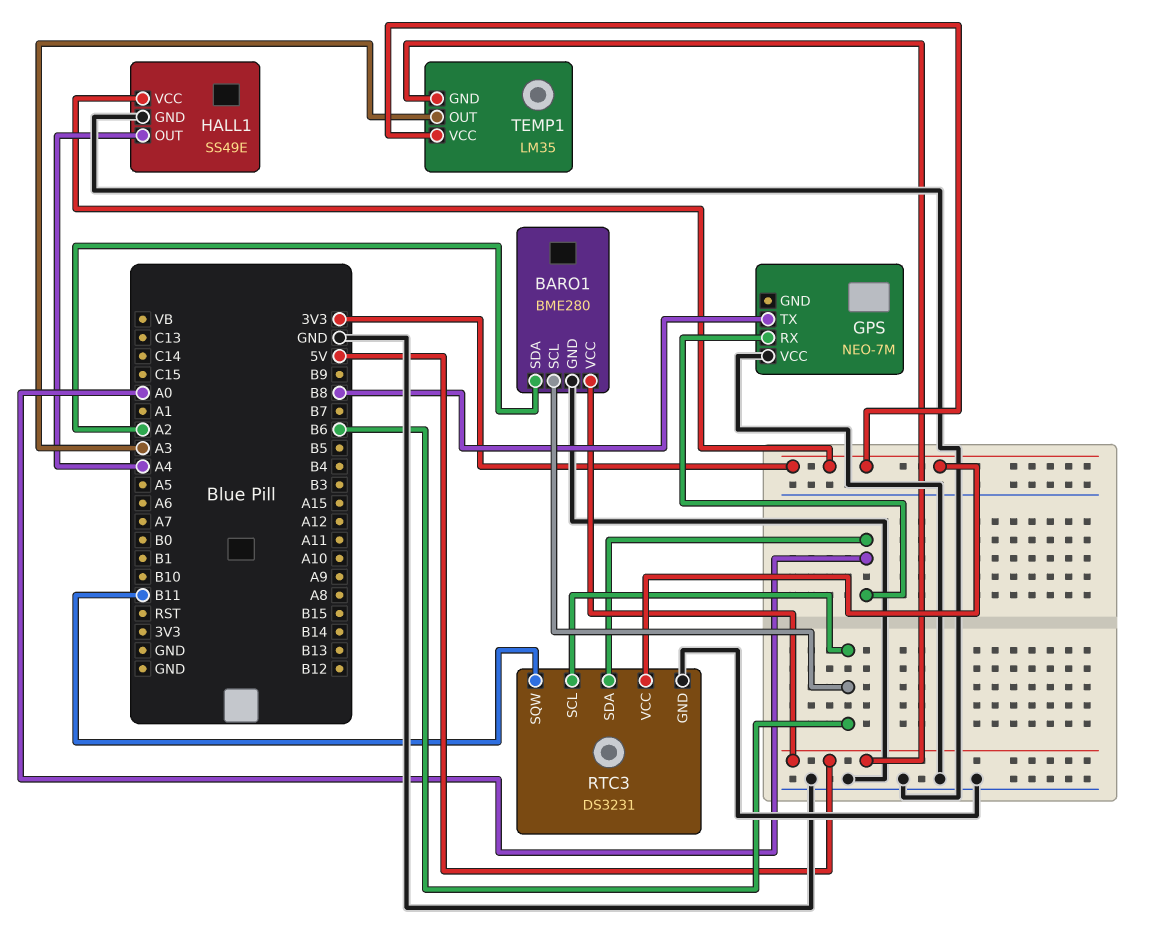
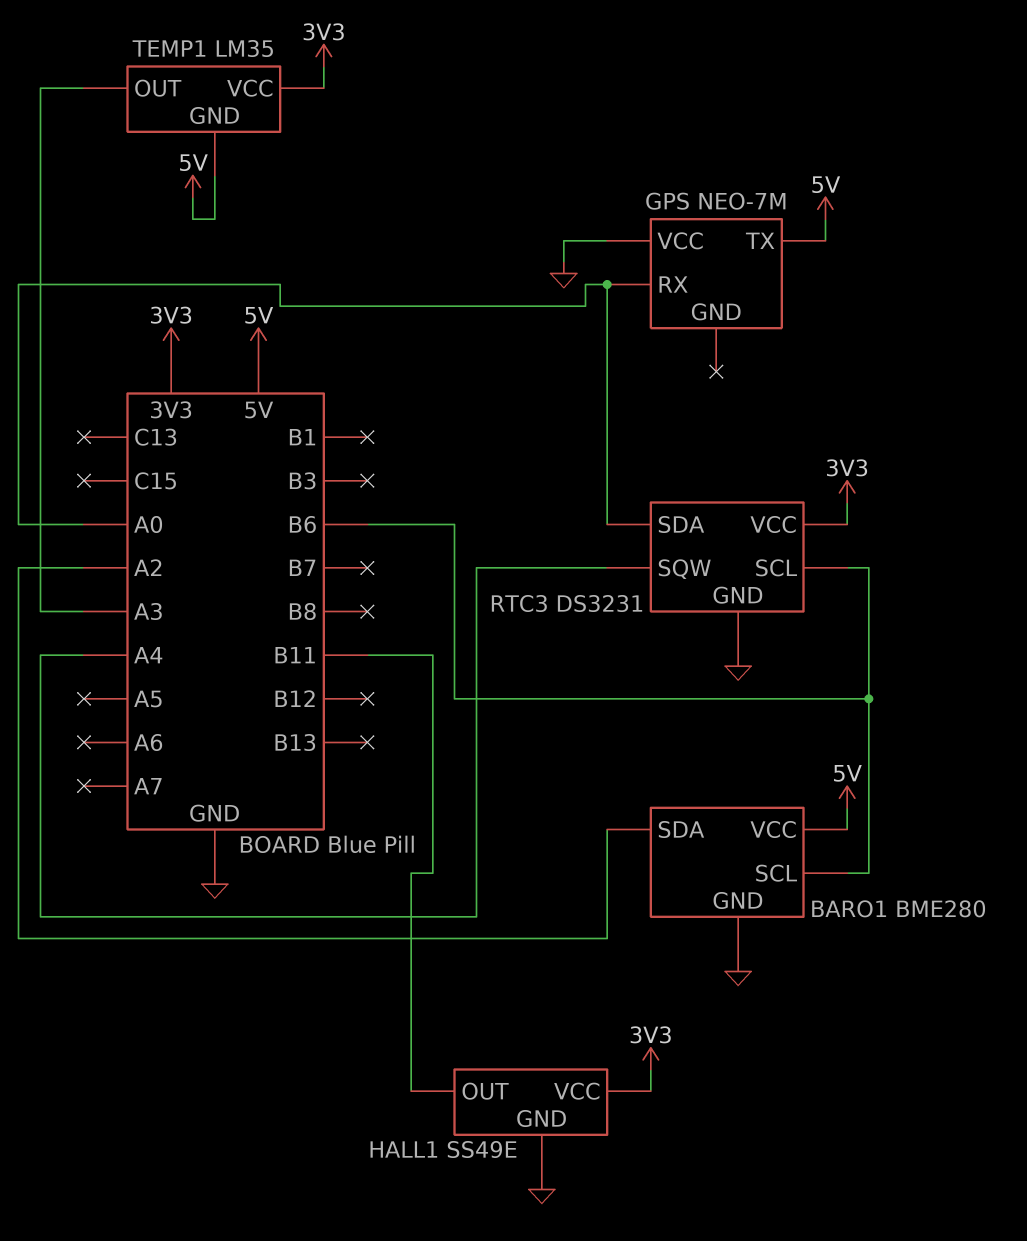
GPS pin TX: B8 -> 5V
HALL1 pin OUT: A4 -> B11
RTC3 pin SQW: B11 -> A4

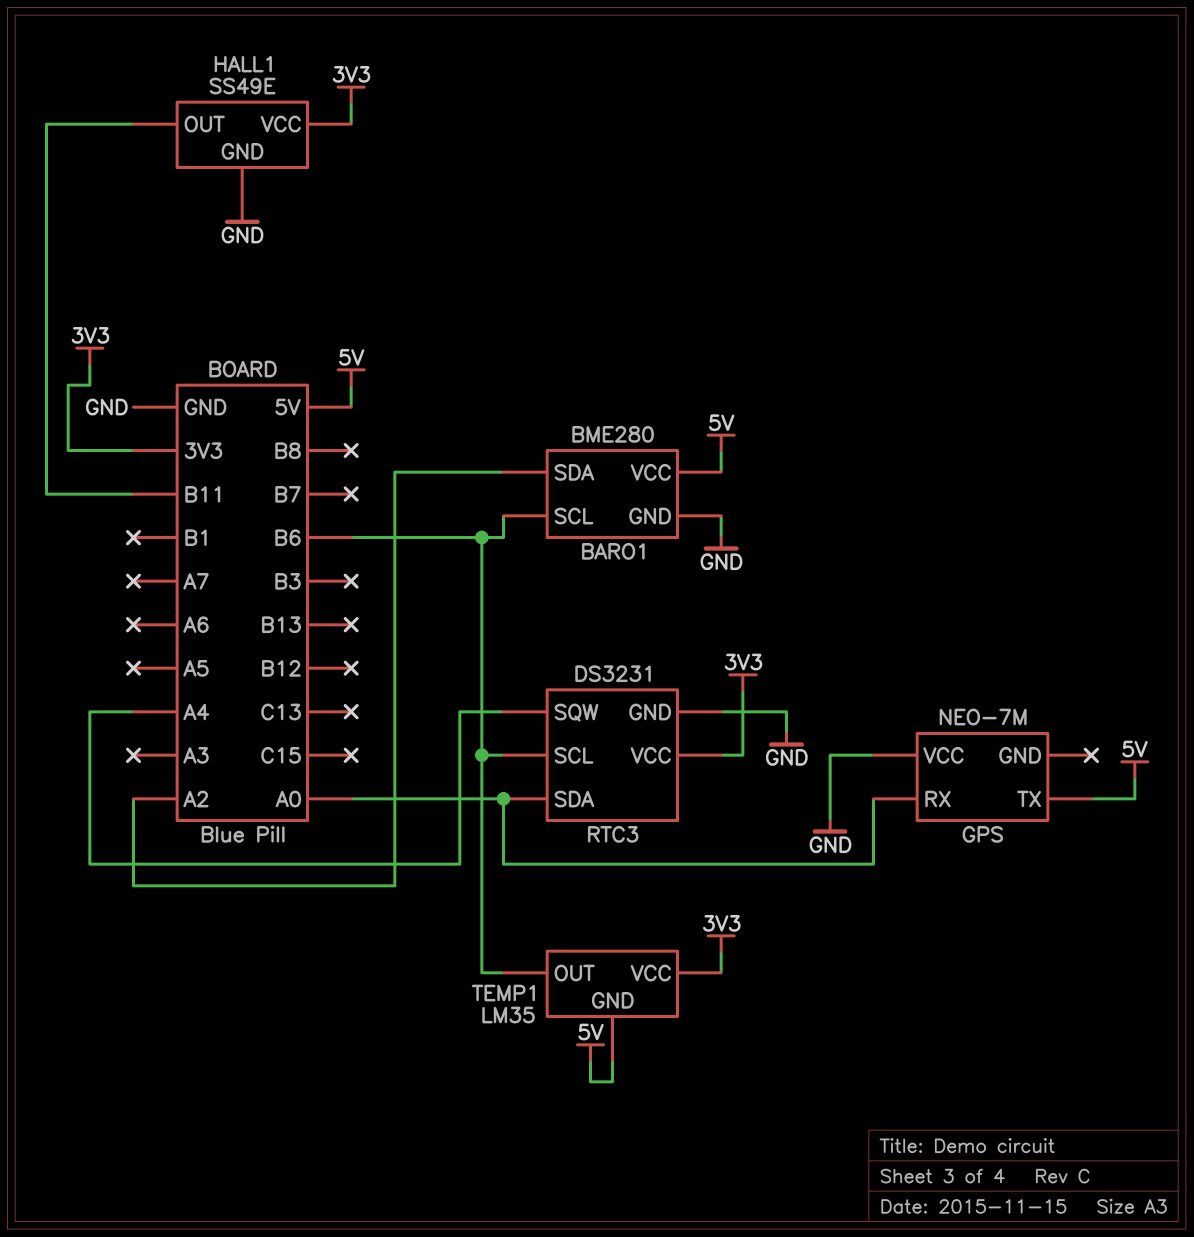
TEMP1 pin OUT: A3 -> B6

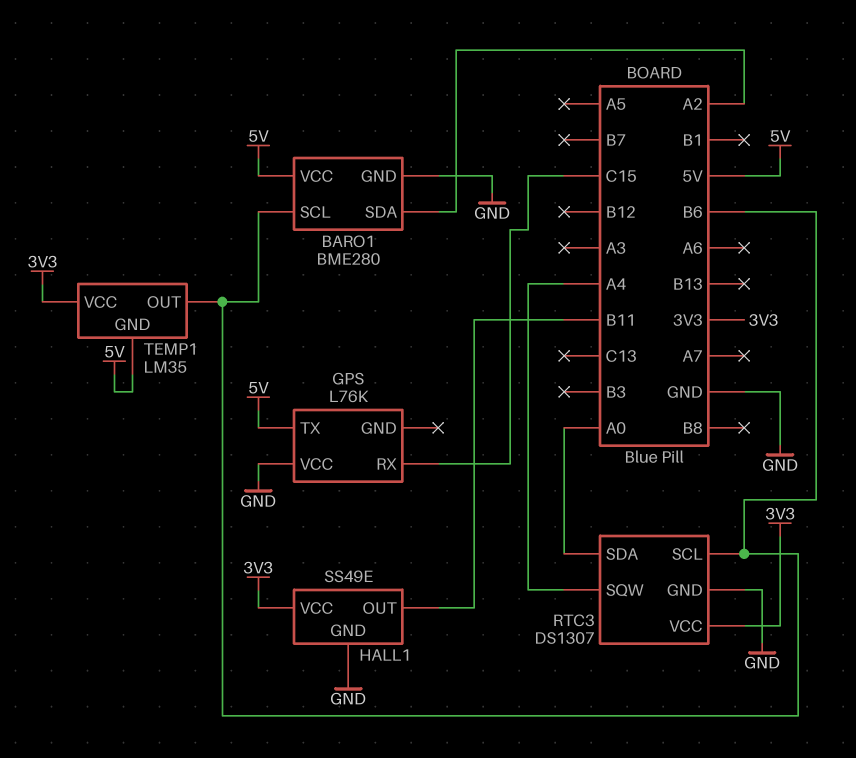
GPS: NEO-7M -> L76K
GPS pin RX: A0 -> C15
RTC3: DS3231 -> DS1307

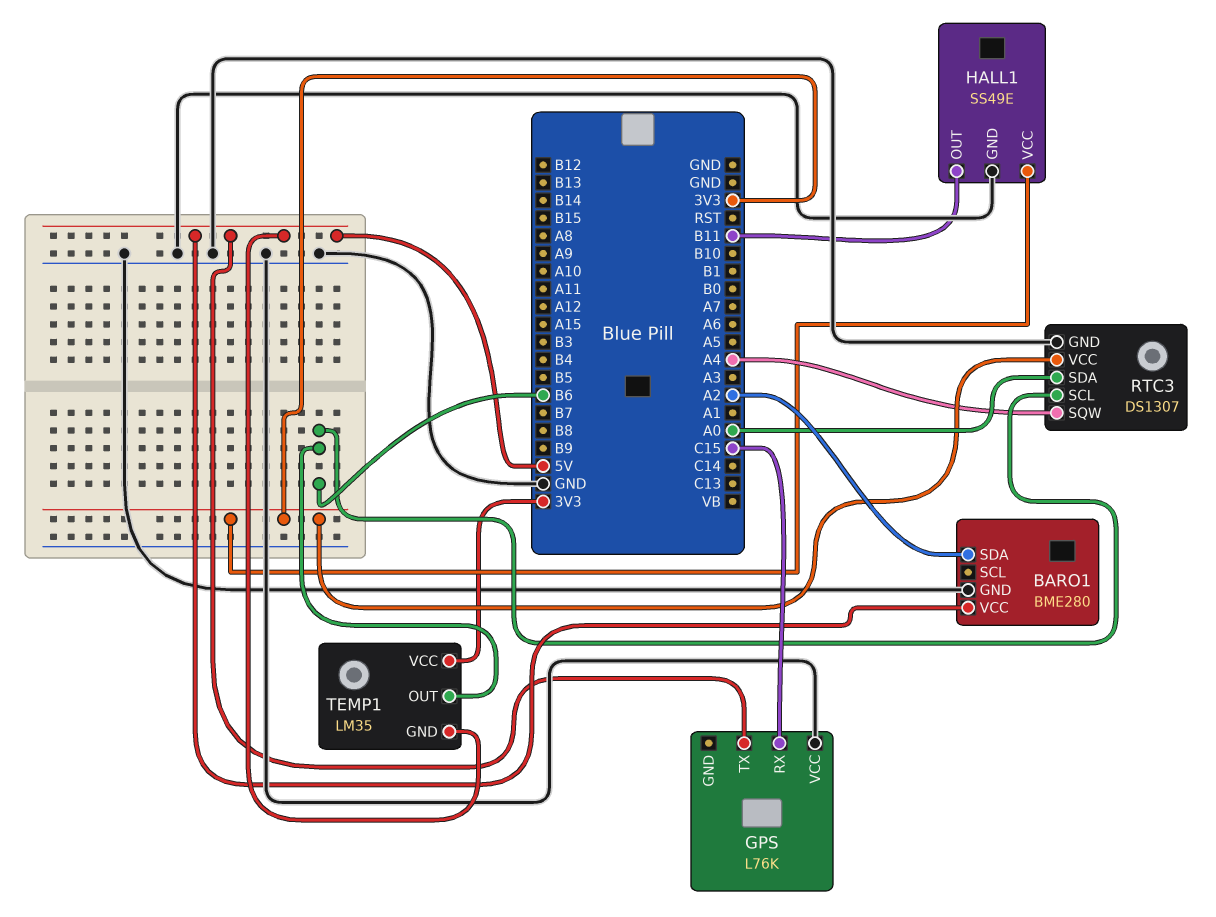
BARO1 pin SCL: B6 -> none

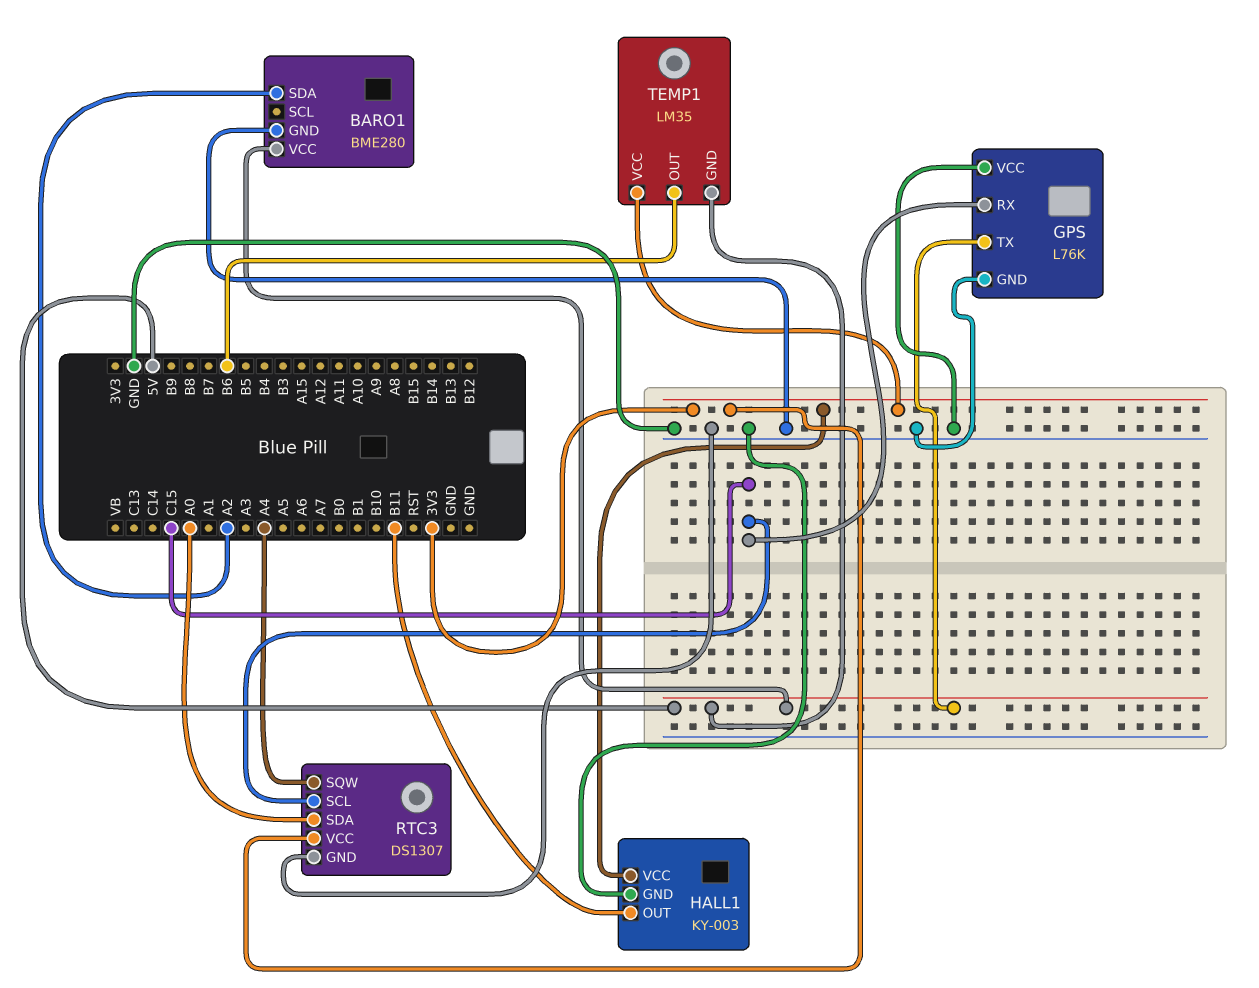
GPS pin GND: none -> GND
HALL1: SS49E -> KY-003
RTC3 pin SCL: B6 -> C15

